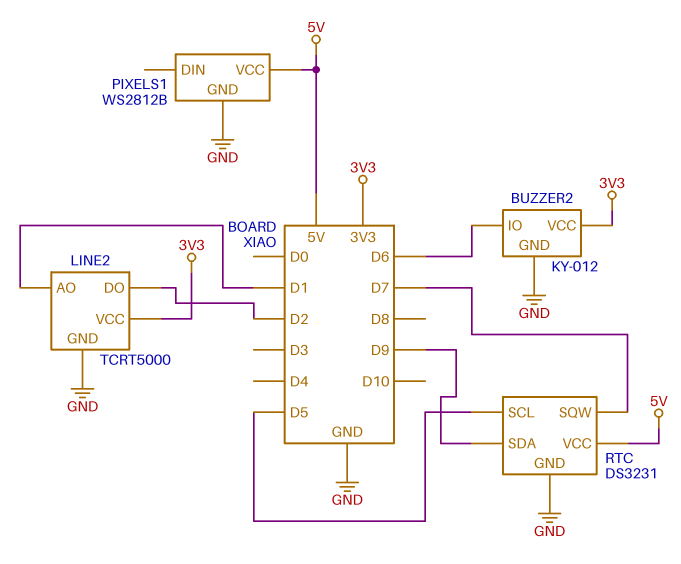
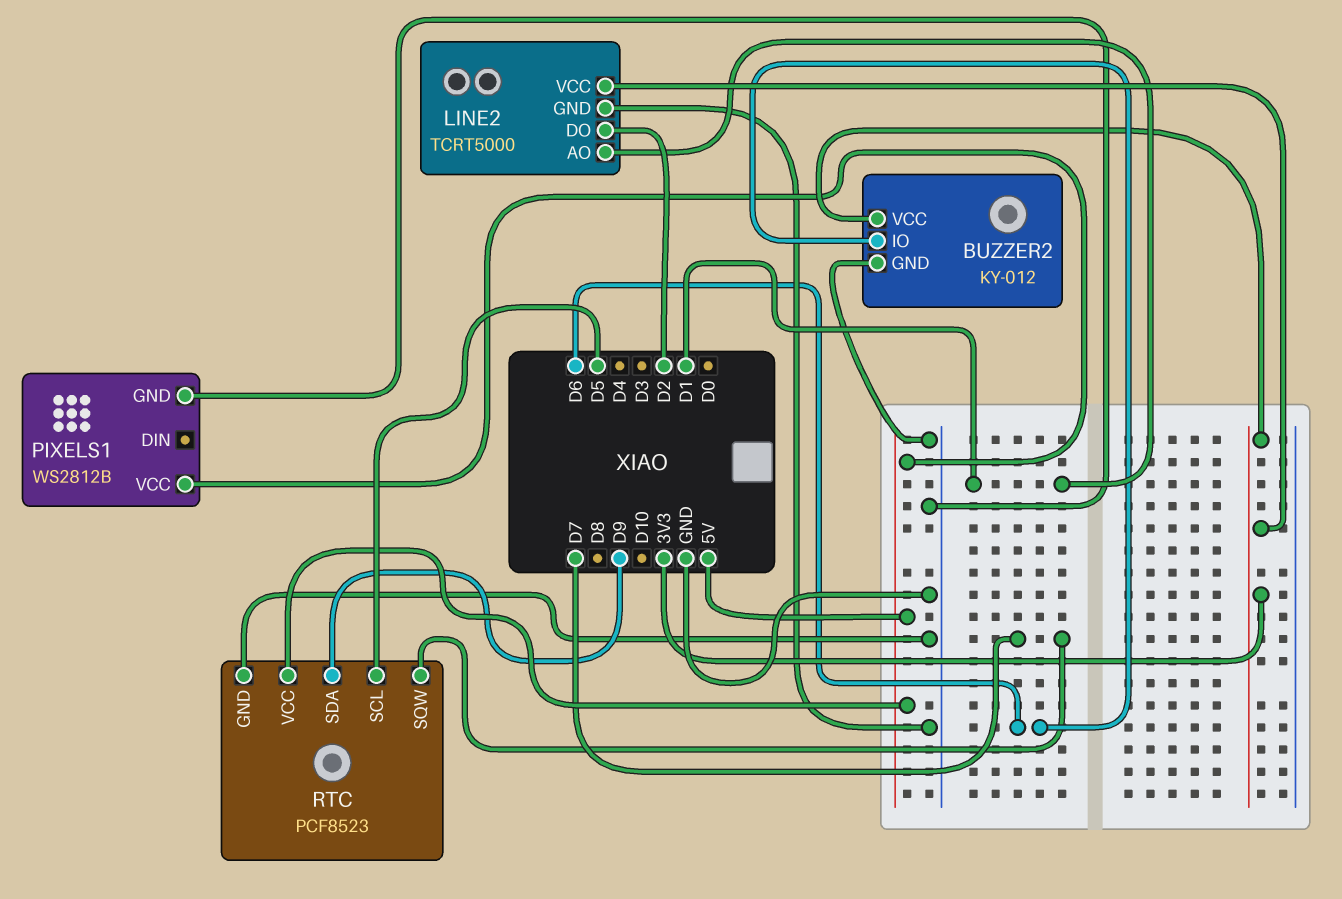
RTC: DS3231 -> PCF8523

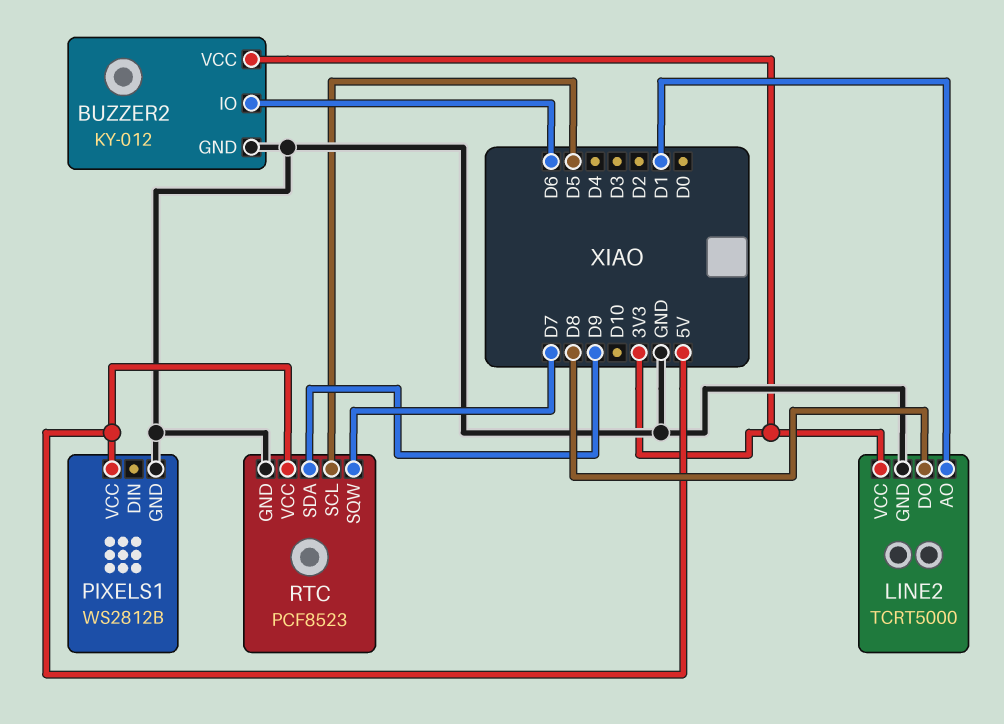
LINE2 pin DO: D2 -> D8

